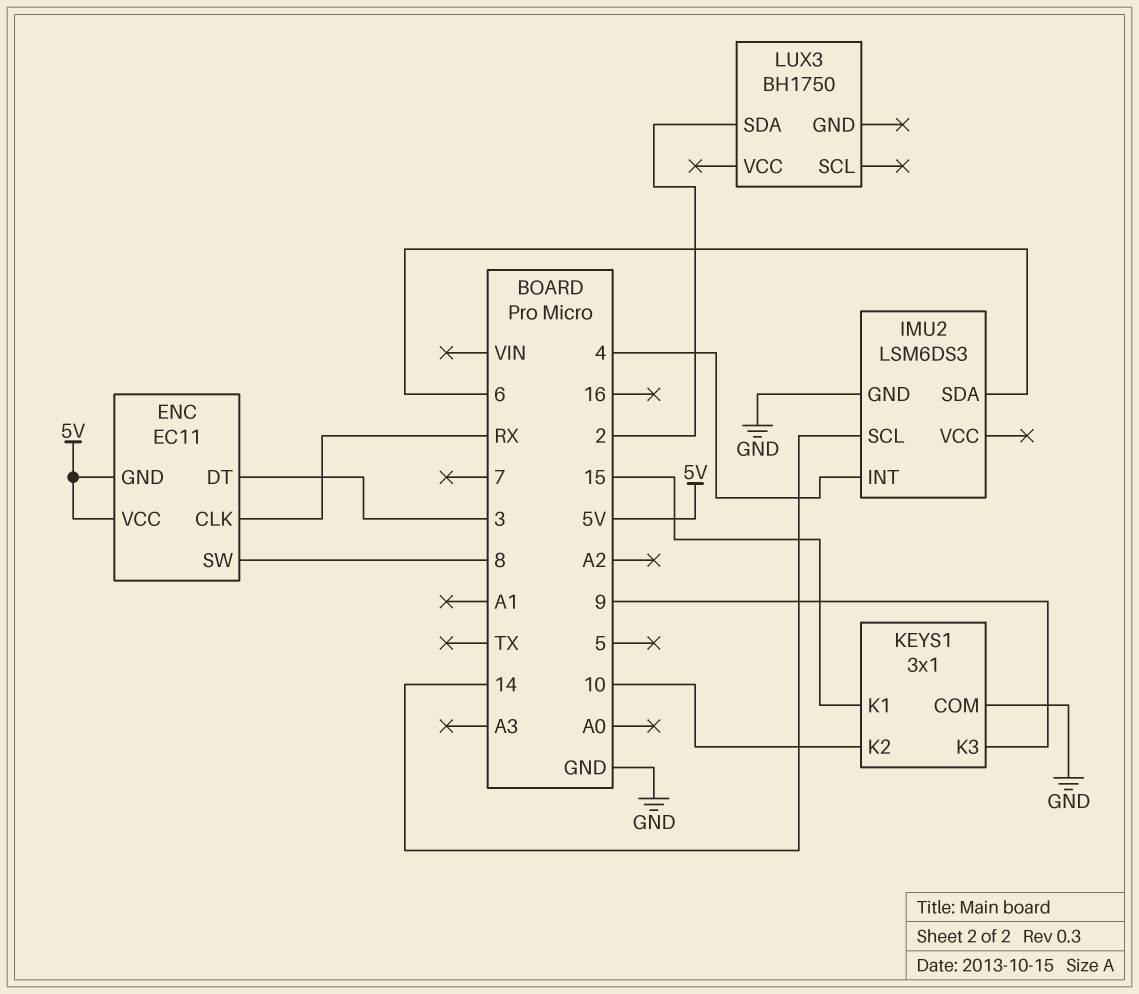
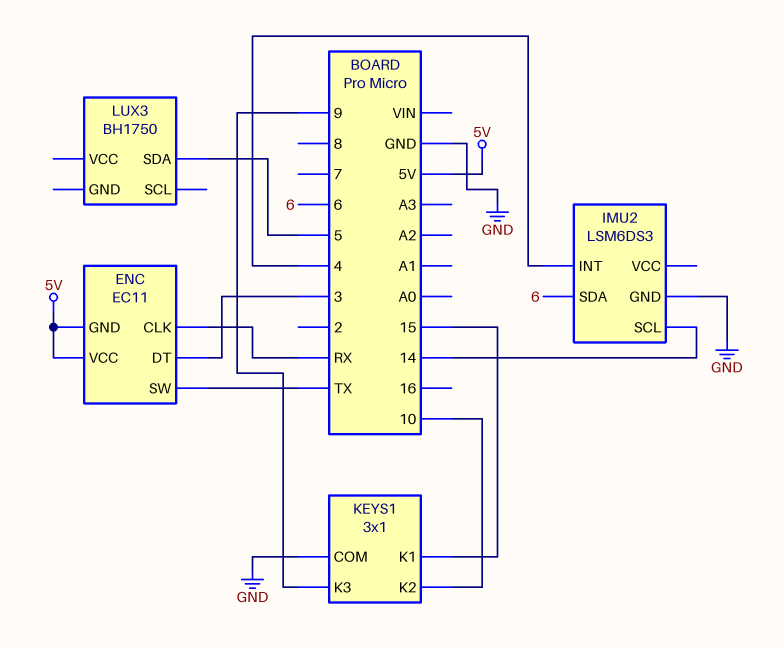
ENC pin SW: 8 -> TX
LUX3 pin SDA: 2 -> 5

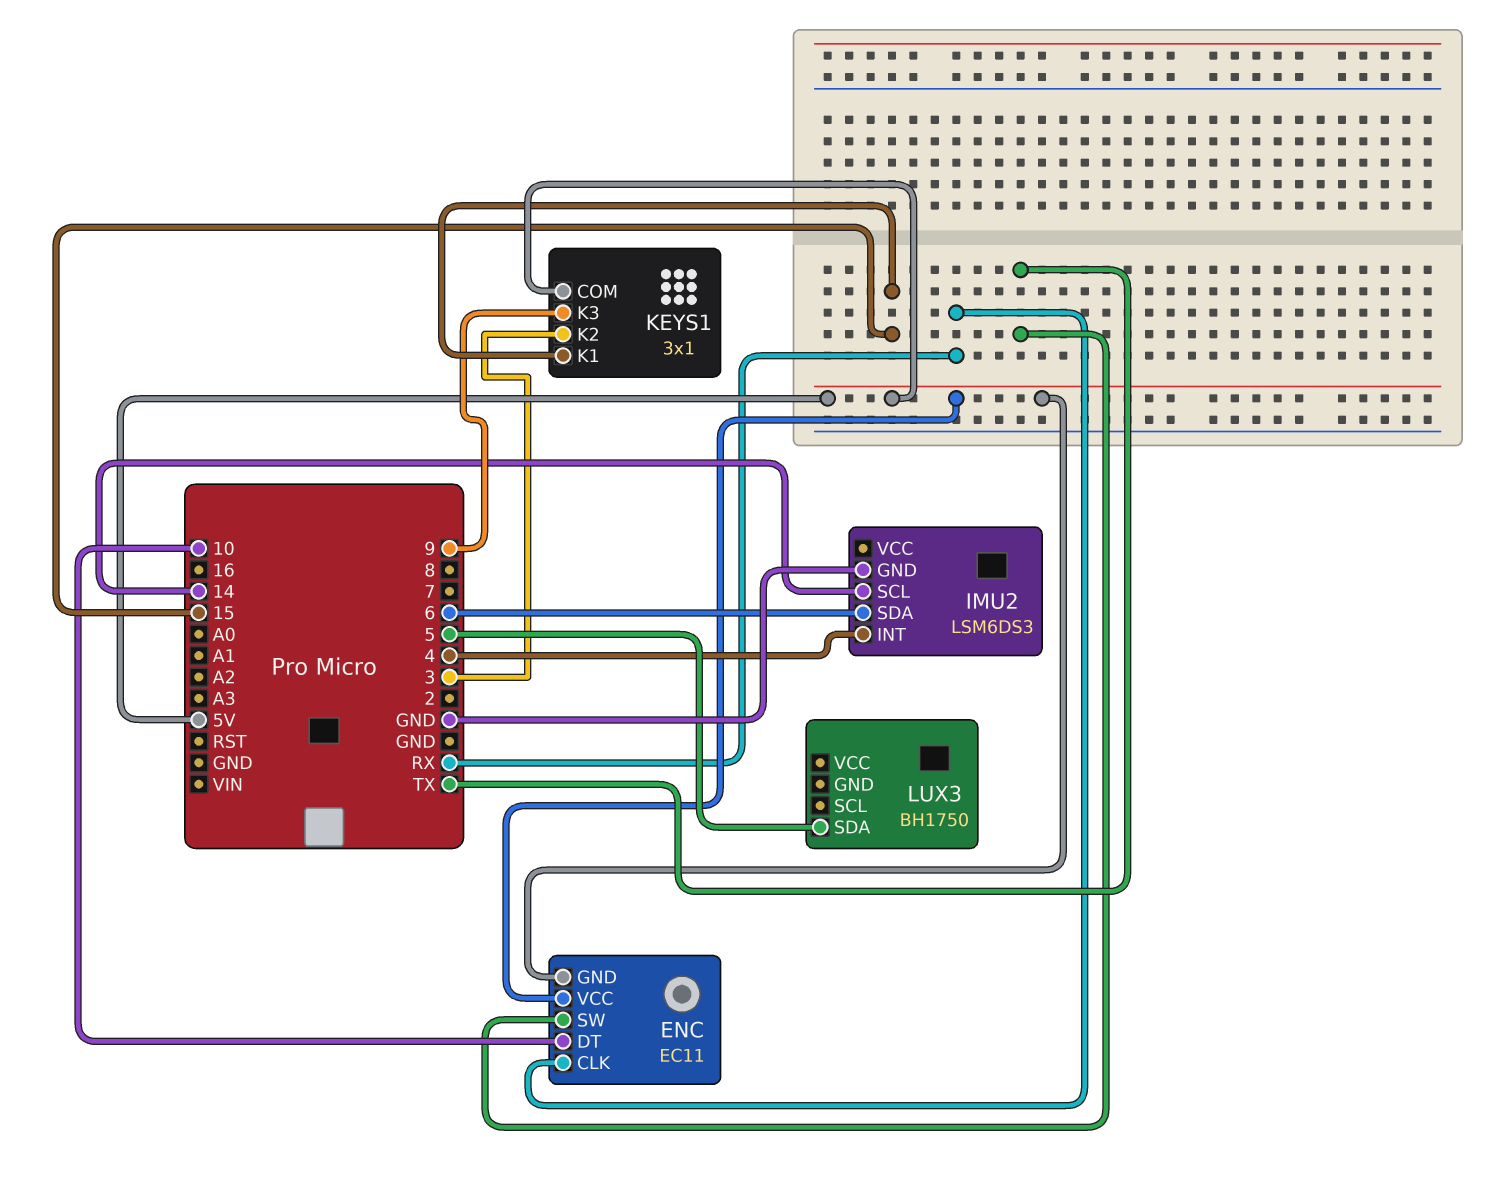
ENC pin DT: 3 -> 10
KEYS1 pin COM: GND -> 5V
KEYS1 pin K2: 10 -> 3

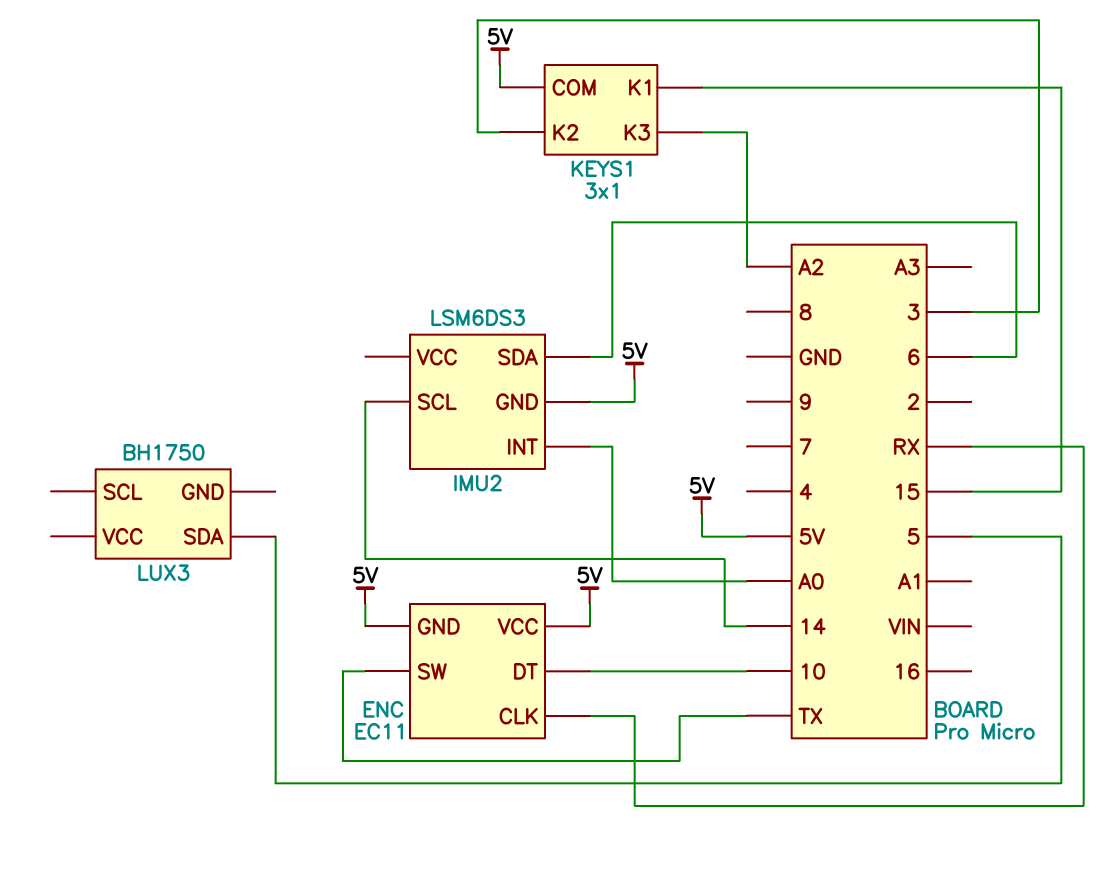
IMU2 pin GND: GND -> 5V
IMU2 pin INT: 4 -> A0
KEYS1 pin K3: 9 -> A2

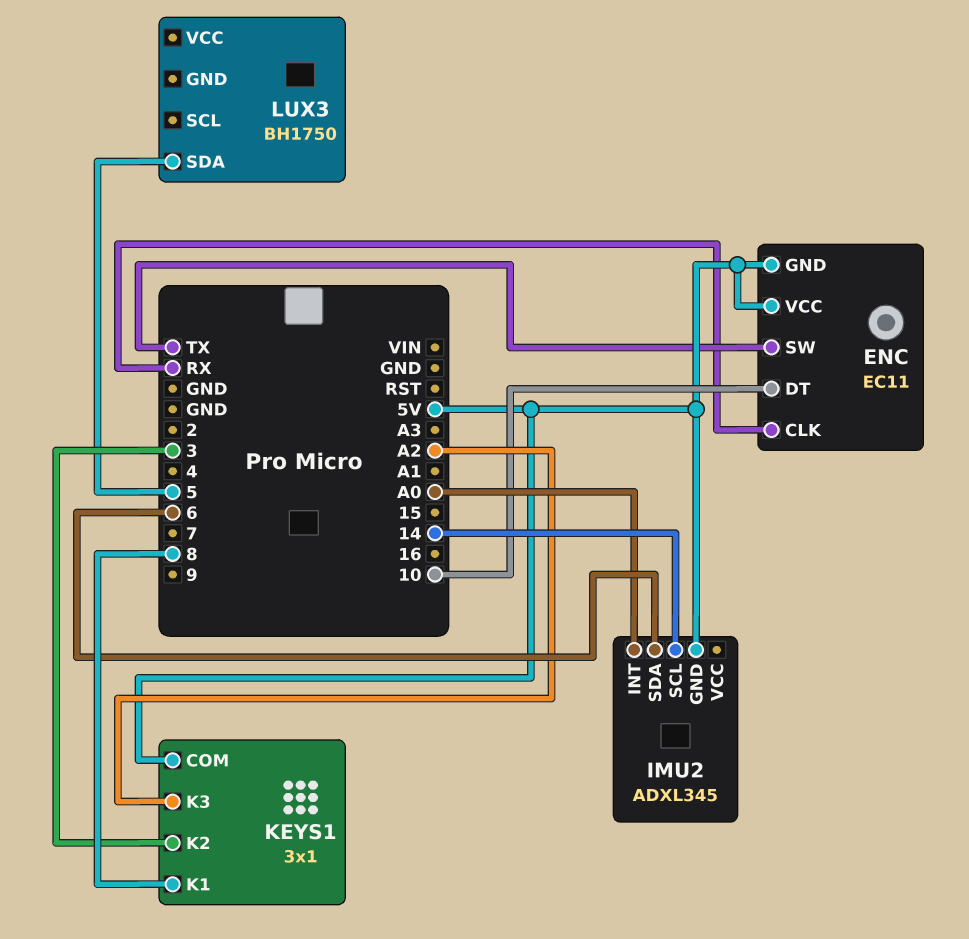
IMU2: LSM6DS3 -> ADXL345
KEYS1 pin K1: 15 -> 8

